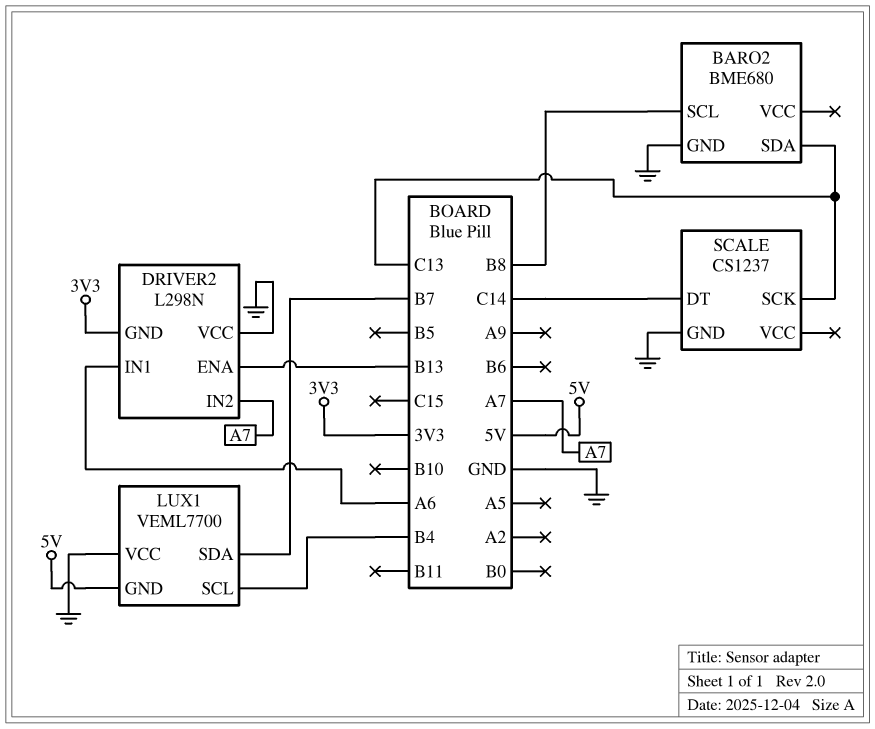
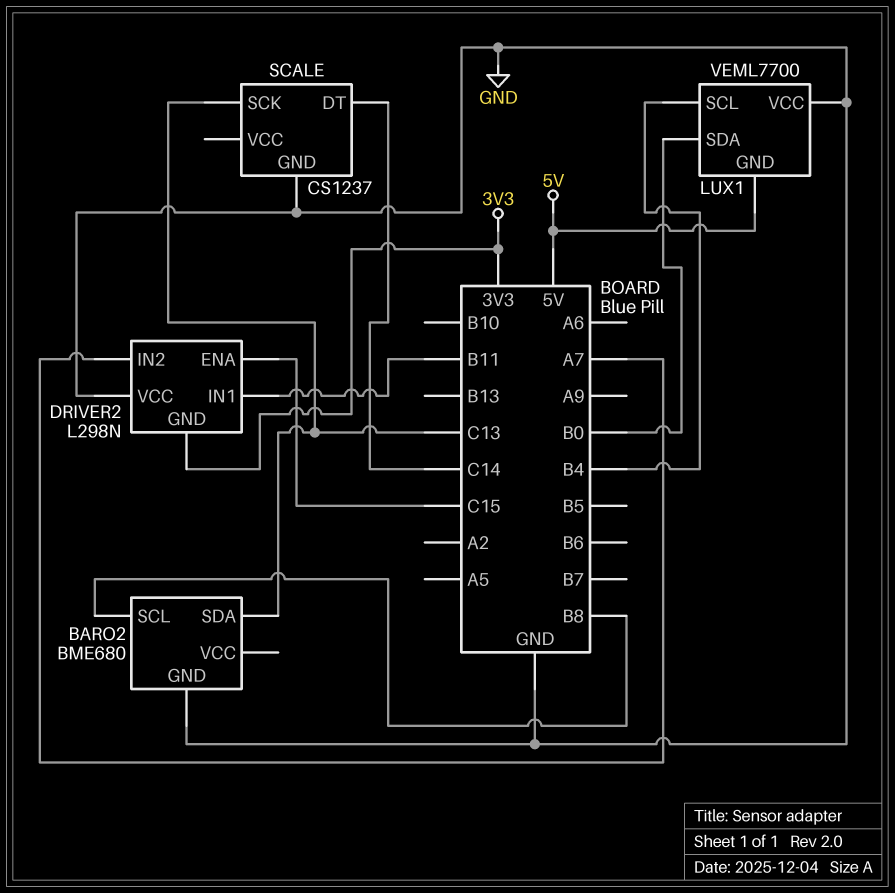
DRIVER2 pin ENA: B13 -> C15
DRIVER2 pin IN1: A6 -> B11
LUX1 pin SDA: B7 -> B0

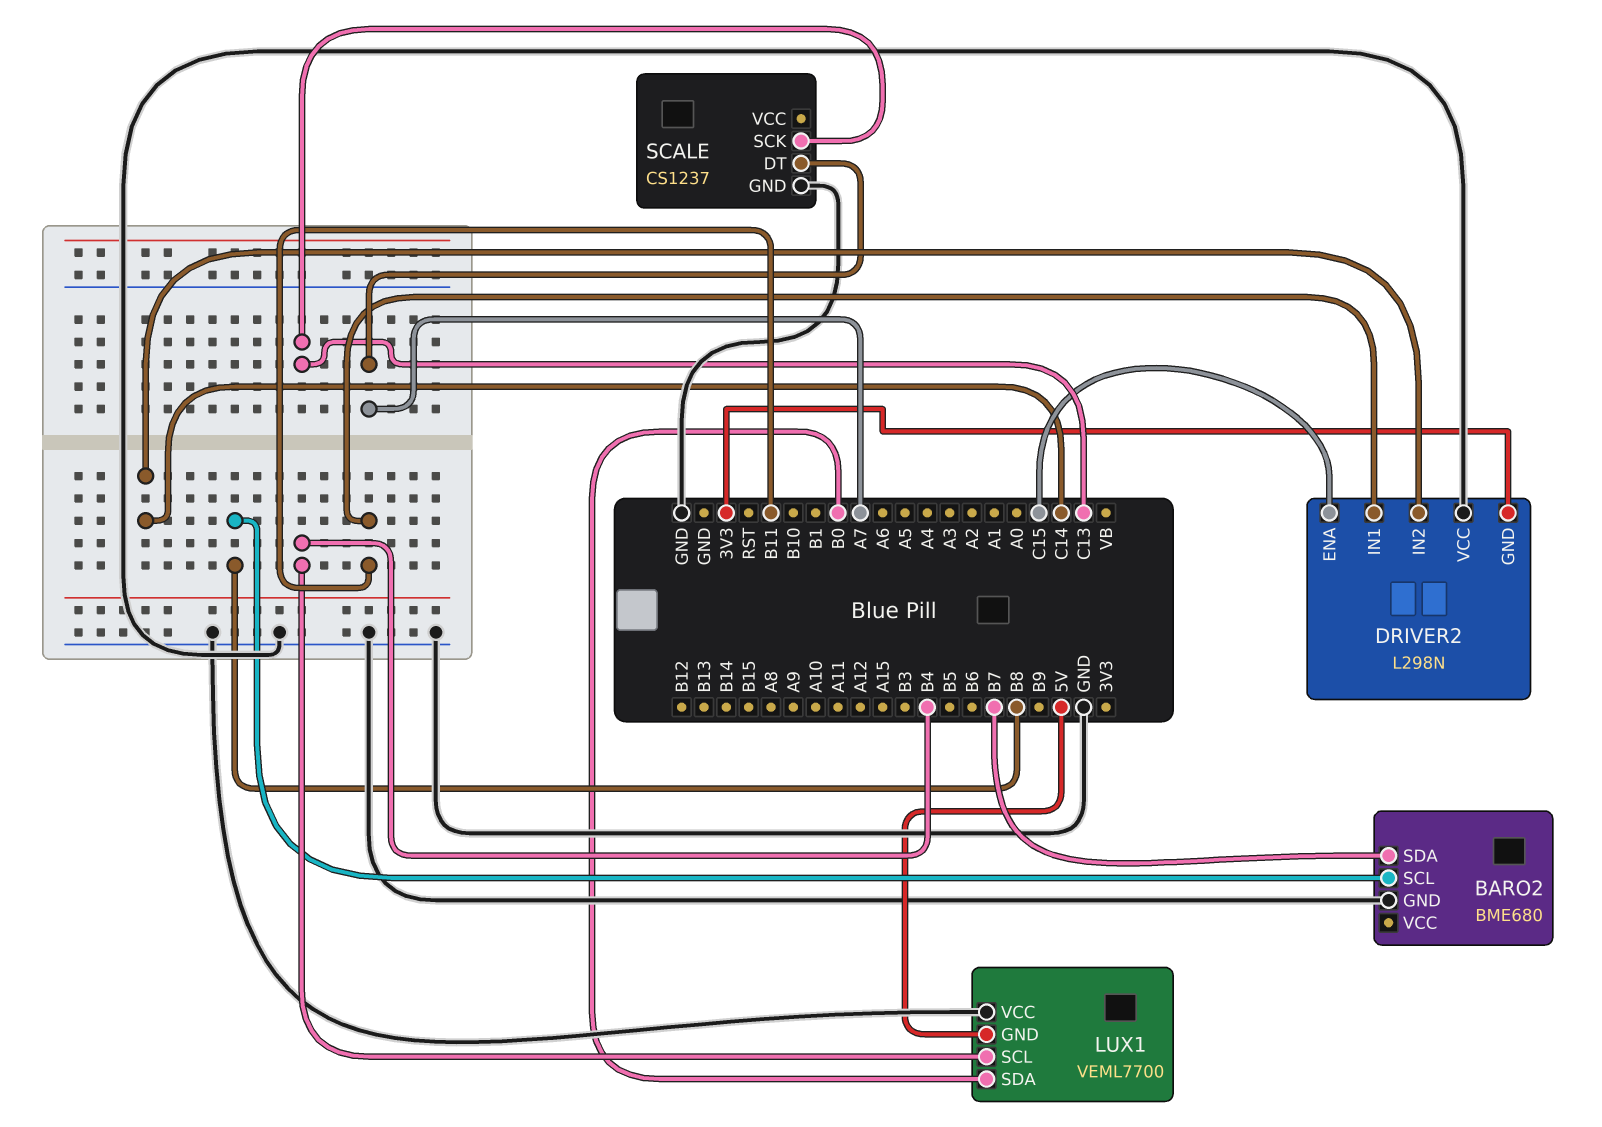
BARO2 pin SDA: C13 -> B7
DRIVER2 pin IN2: A7 -> C14
SCALE pin DT: C14 -> A7

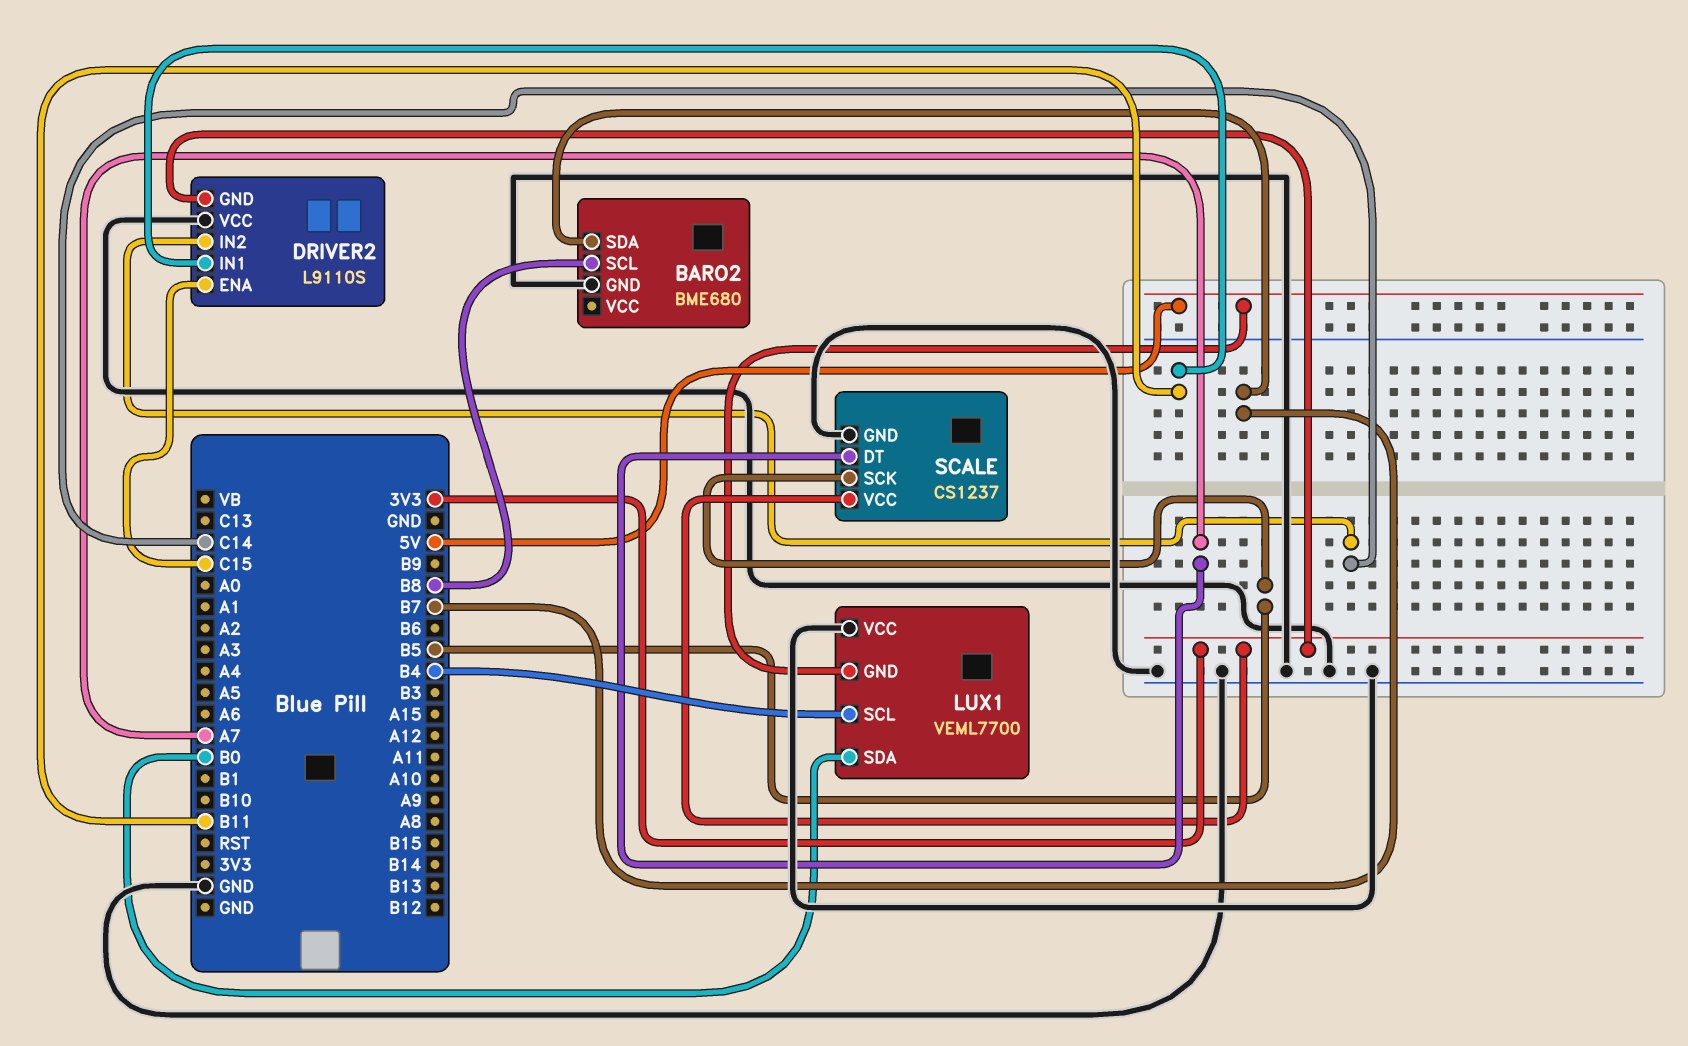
DRIVER2: L298N -> L9110S
SCALE pin SCK: C13 -> B5
SCALE pin VCC: none -> 3V3

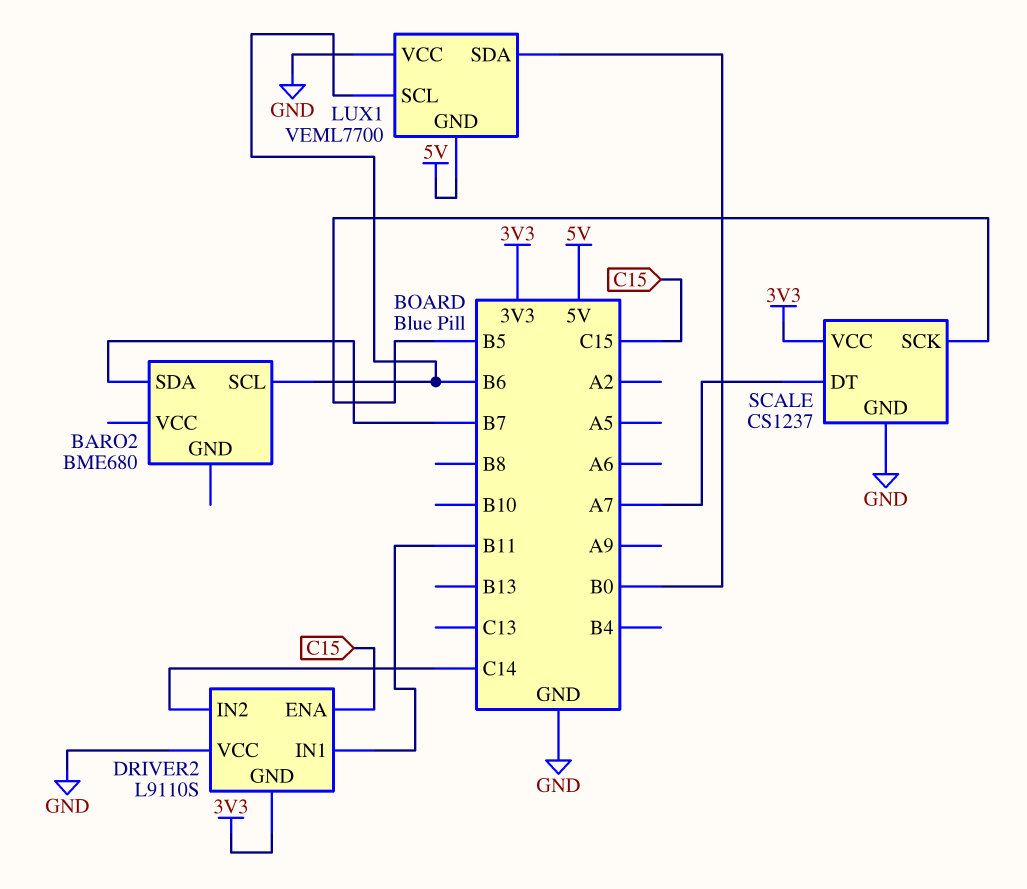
BARO2 pin GND: GND -> none
BARO2 pin SCL: B8 -> B6
LUX1 pin SCL: B4 -> B6

